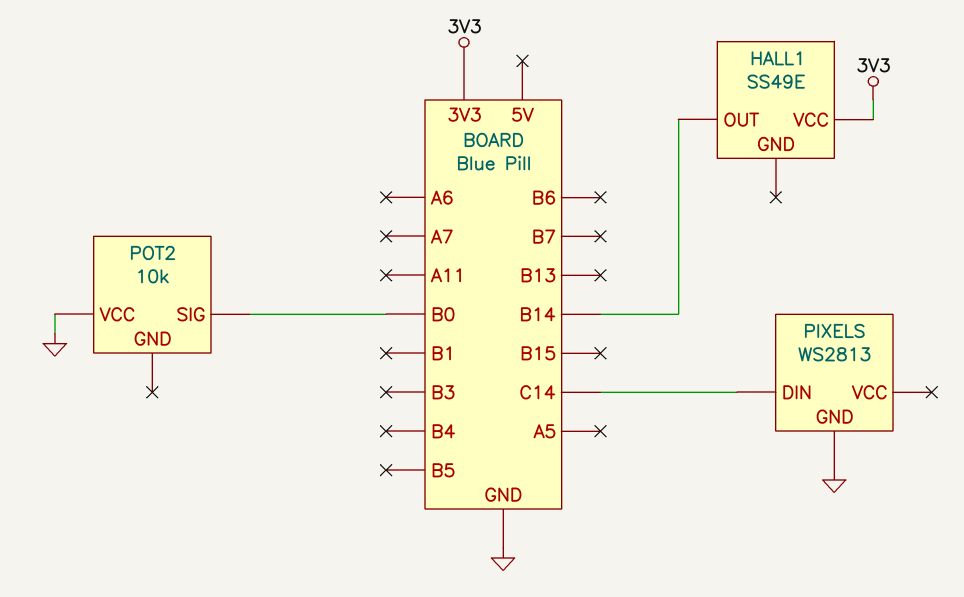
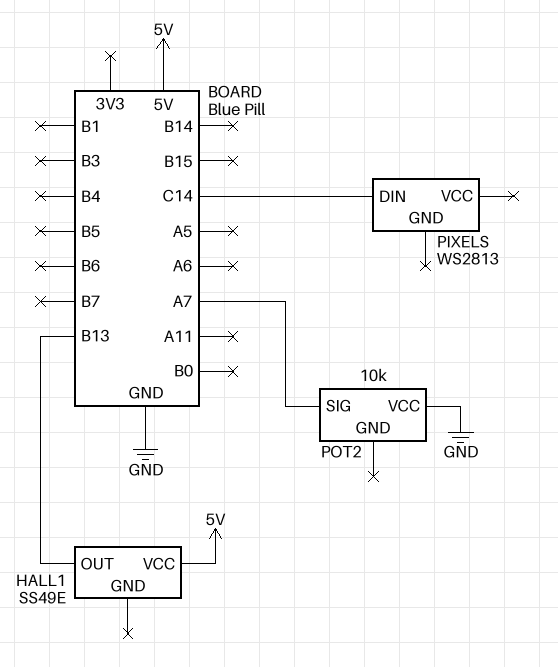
HALL1 pin OUT: B14 -> B13
HALL1 pin VCC: 3V3 -> 5V
PIXELS pin GND: GND -> none
POT2 pin SIG: B0 -> A7

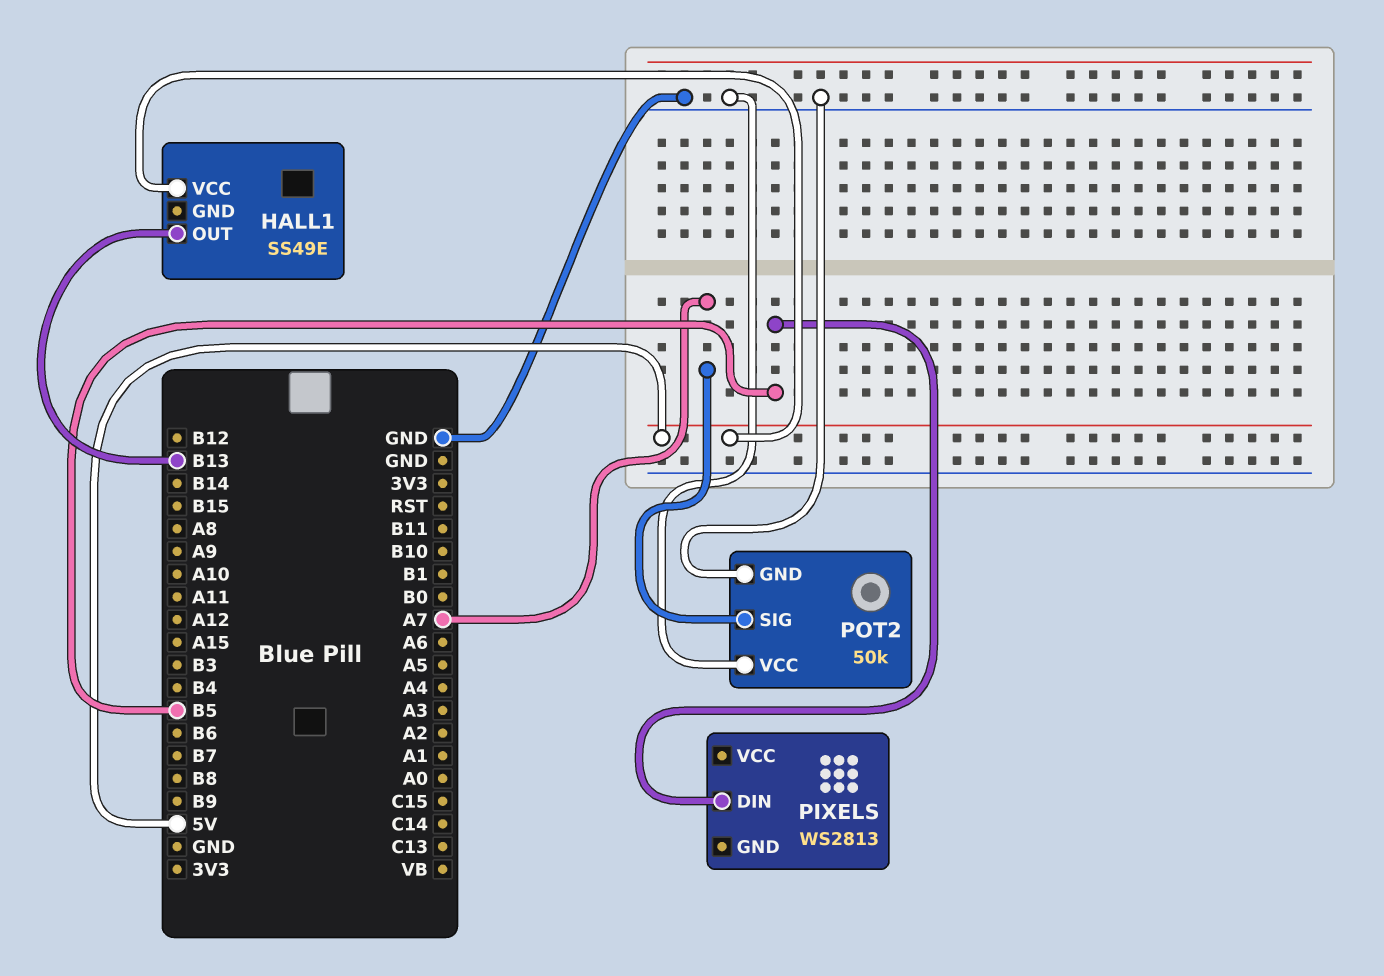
PIXELS pin DIN: C14 -> B5
POT2: 10k -> 50k
POT2 pin GND: none -> GND

